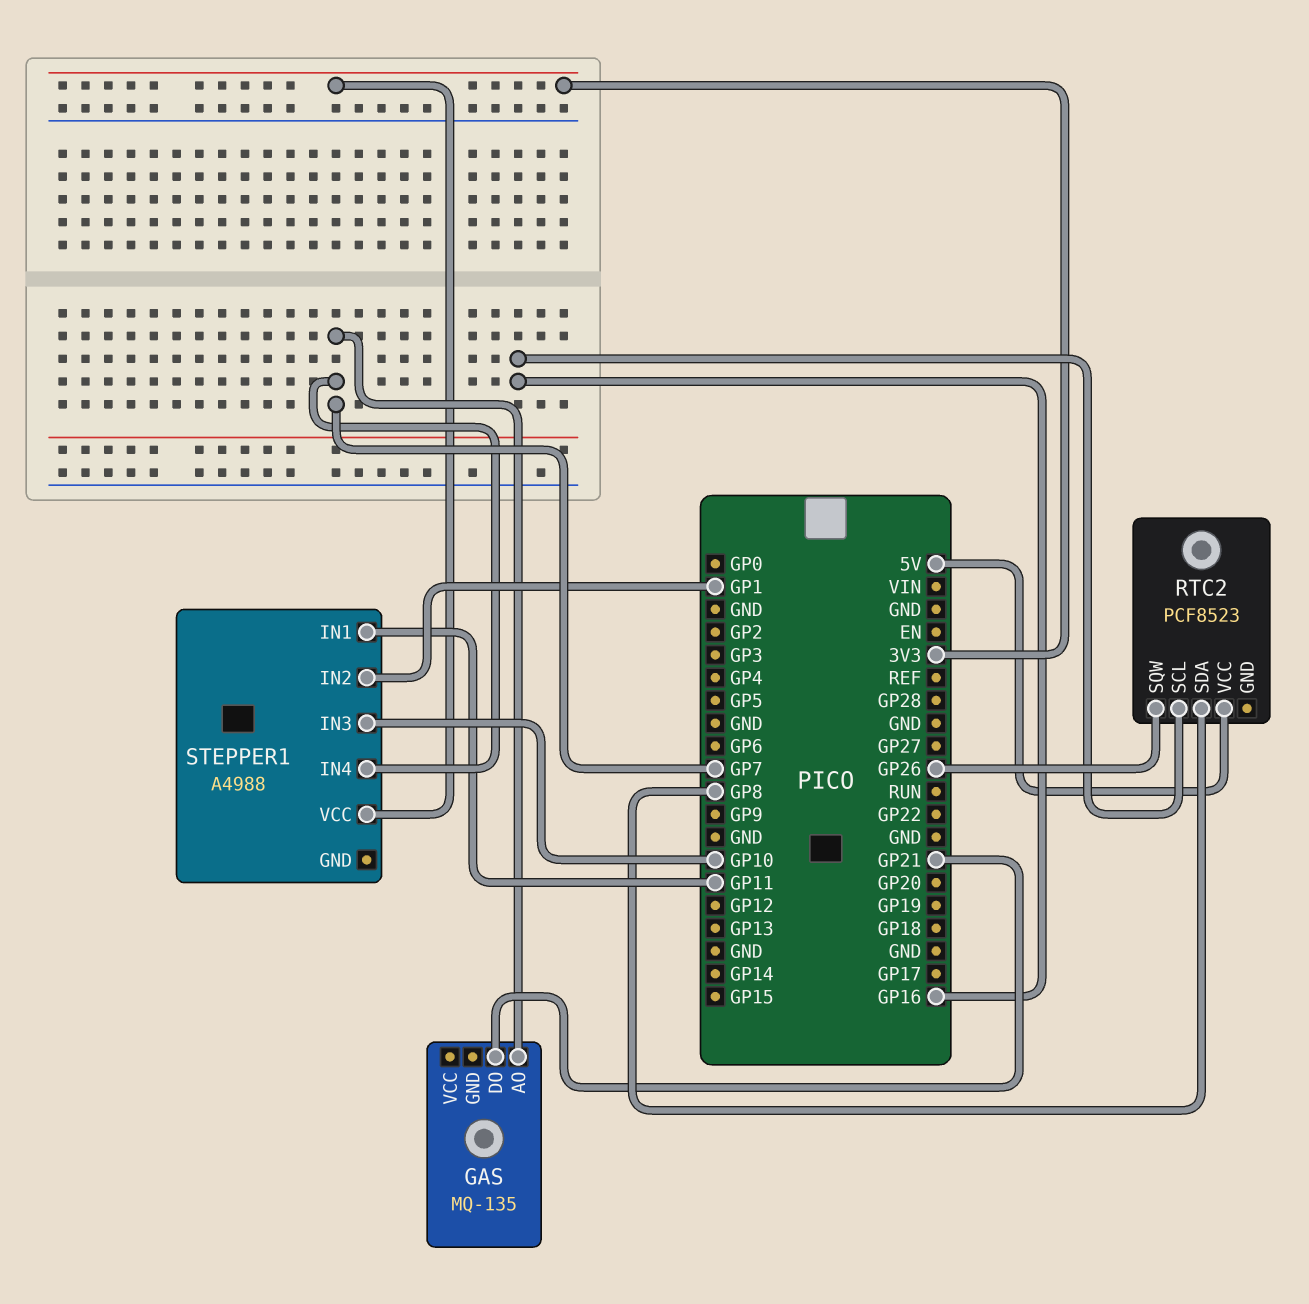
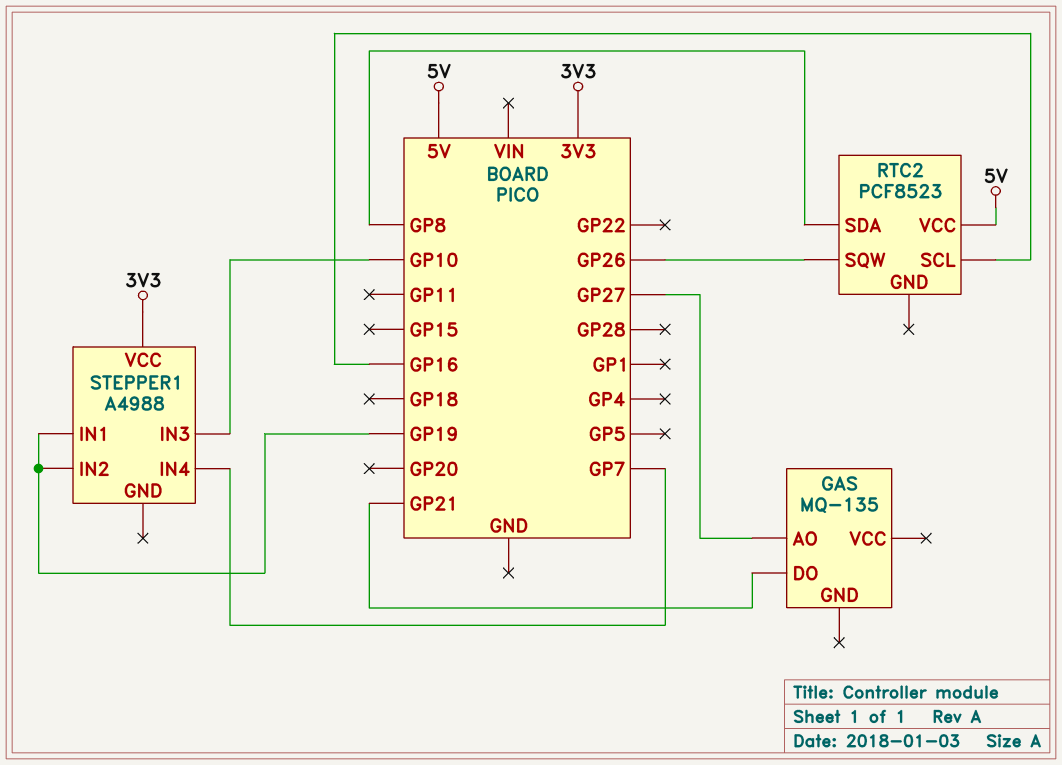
GAS pin AO: GP7 -> GP27
STEPPER1 pin IN1: GP11 -> GP19
STEPPER1 pin IN2: GP1 -> GP19

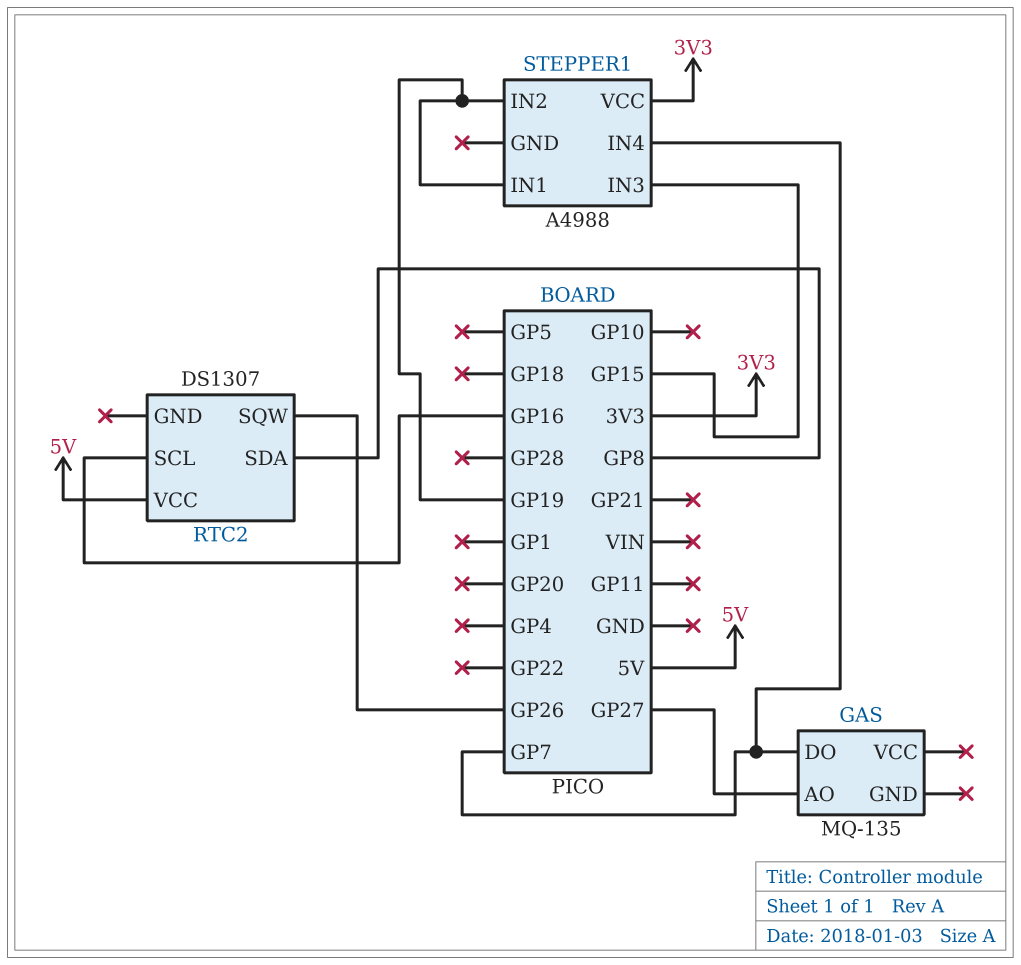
GAS pin DO: GP21 -> GP7
RTC2: PCF8523 -> DS1307
STEPPER1 pin IN3: GP10 -> GP15

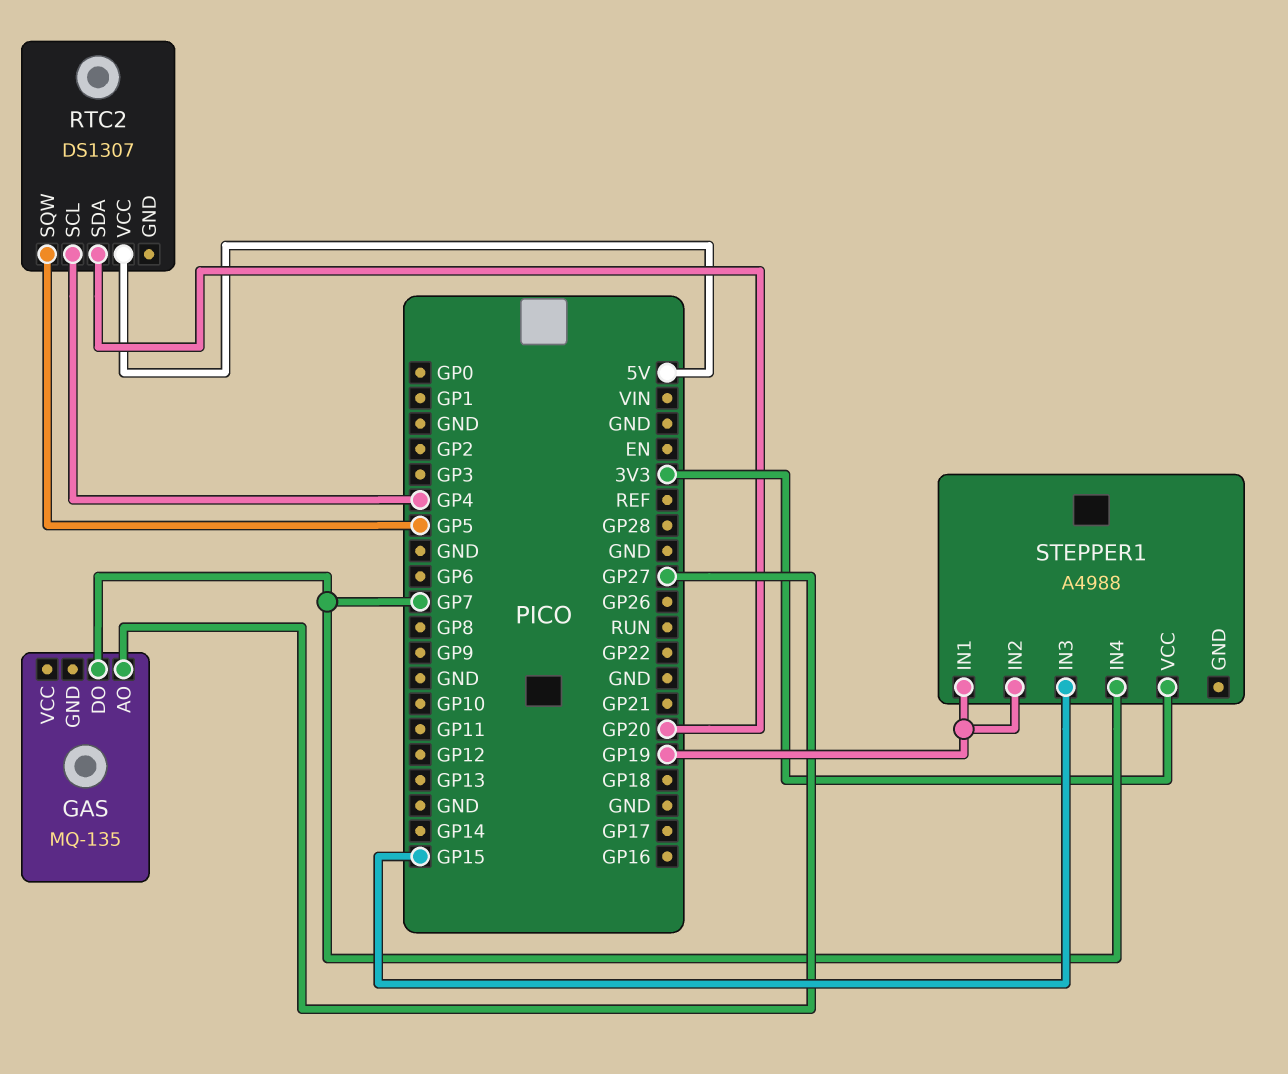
RTC2 pin SCL: GP16 -> GP4
RTC2 pin SDA: GP8 -> GP20
RTC2 pin SQW: GP26 -> GP5

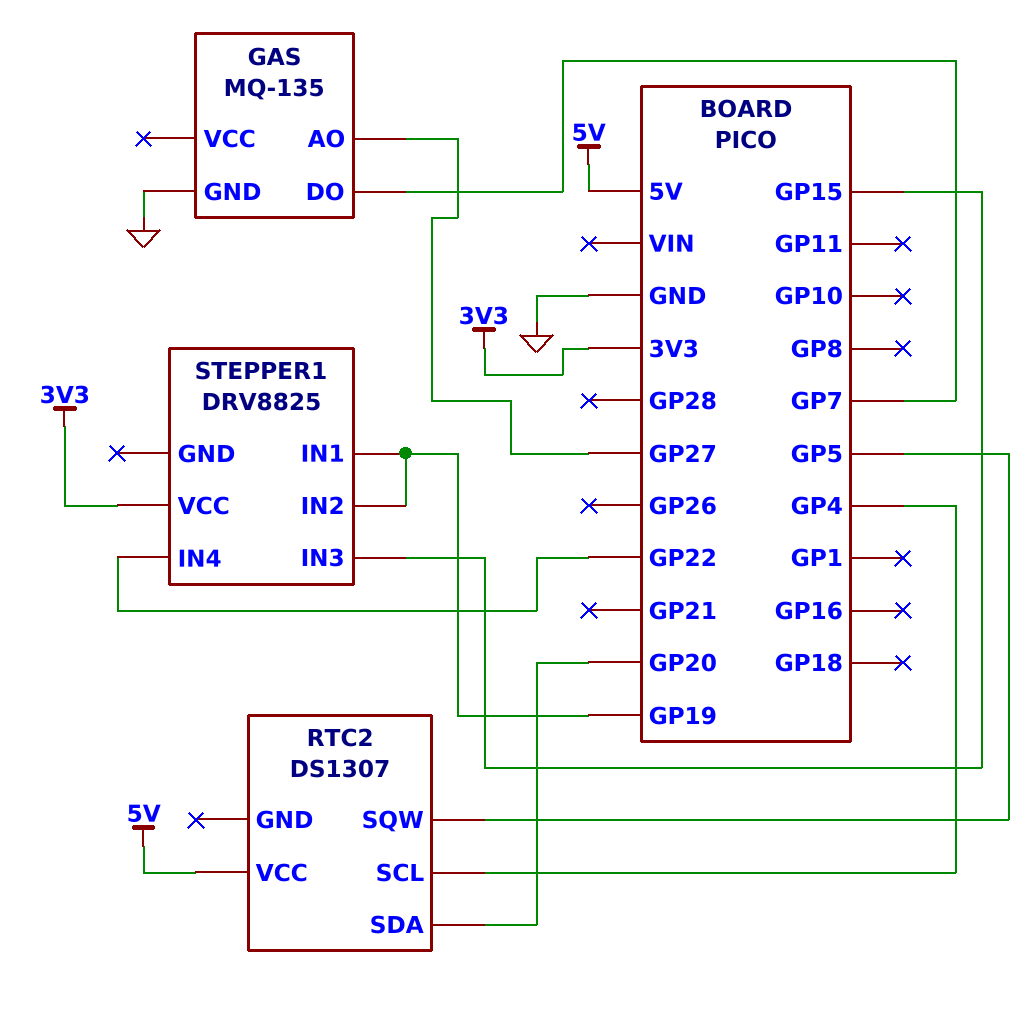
GAS pin GND: none -> GND
STEPPER1: A4988 -> DRV8825
STEPPER1 pin IN4: GP7 -> GP22

